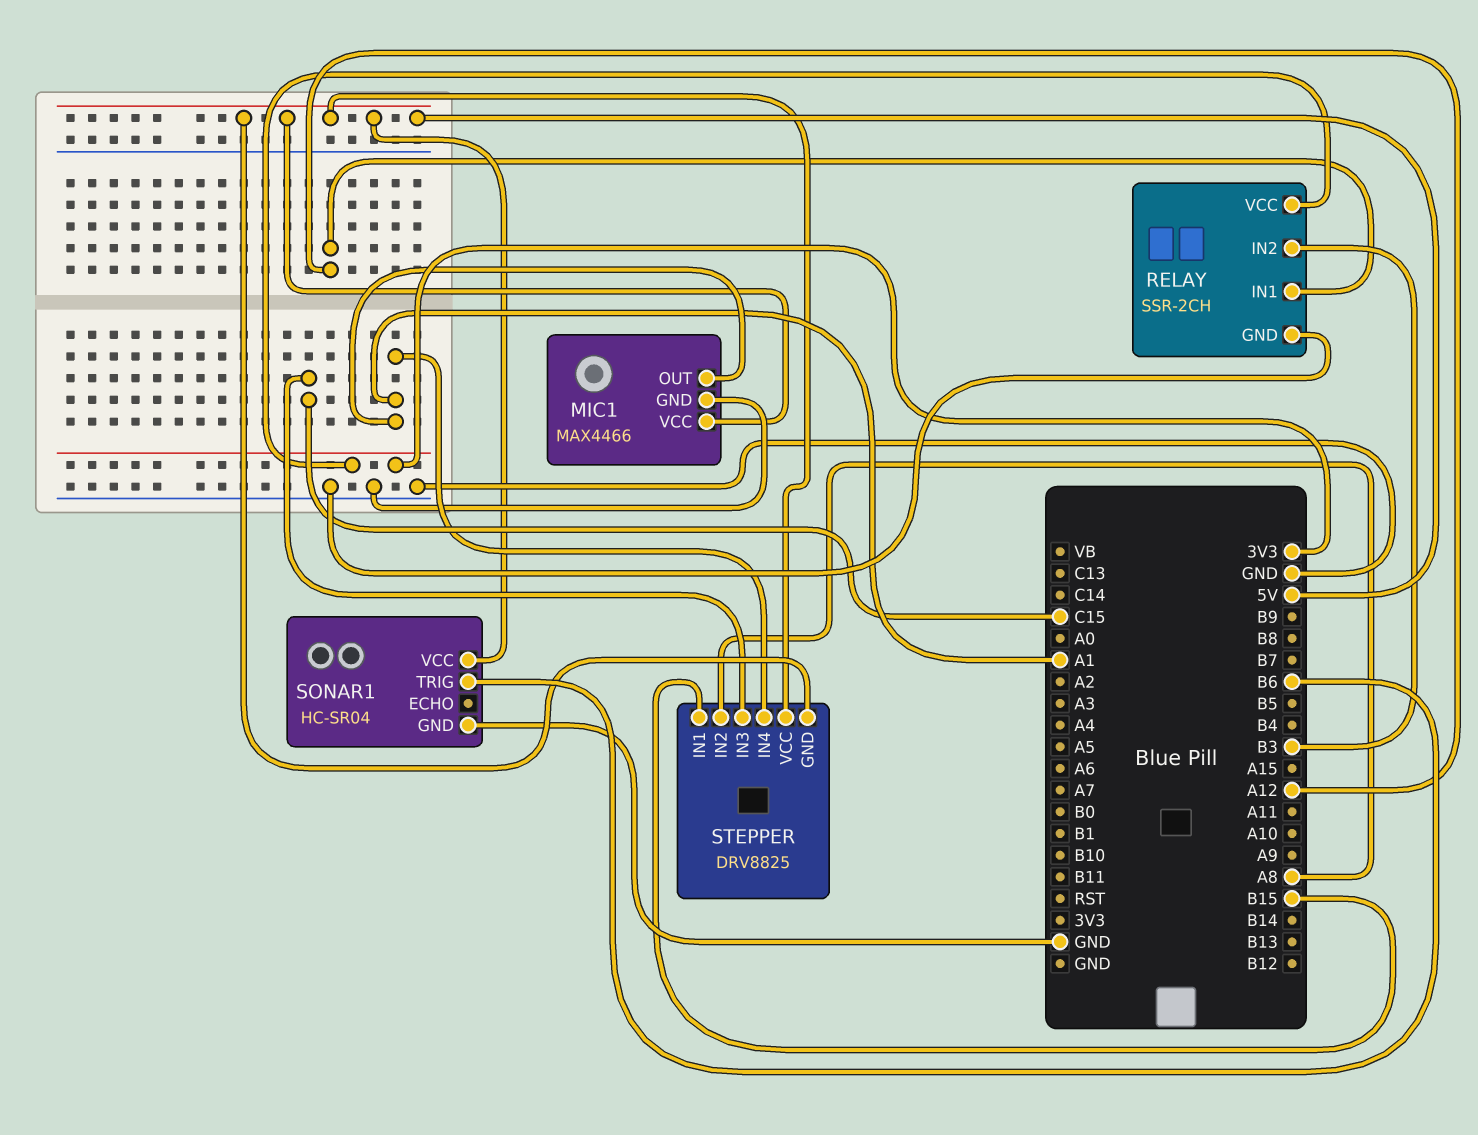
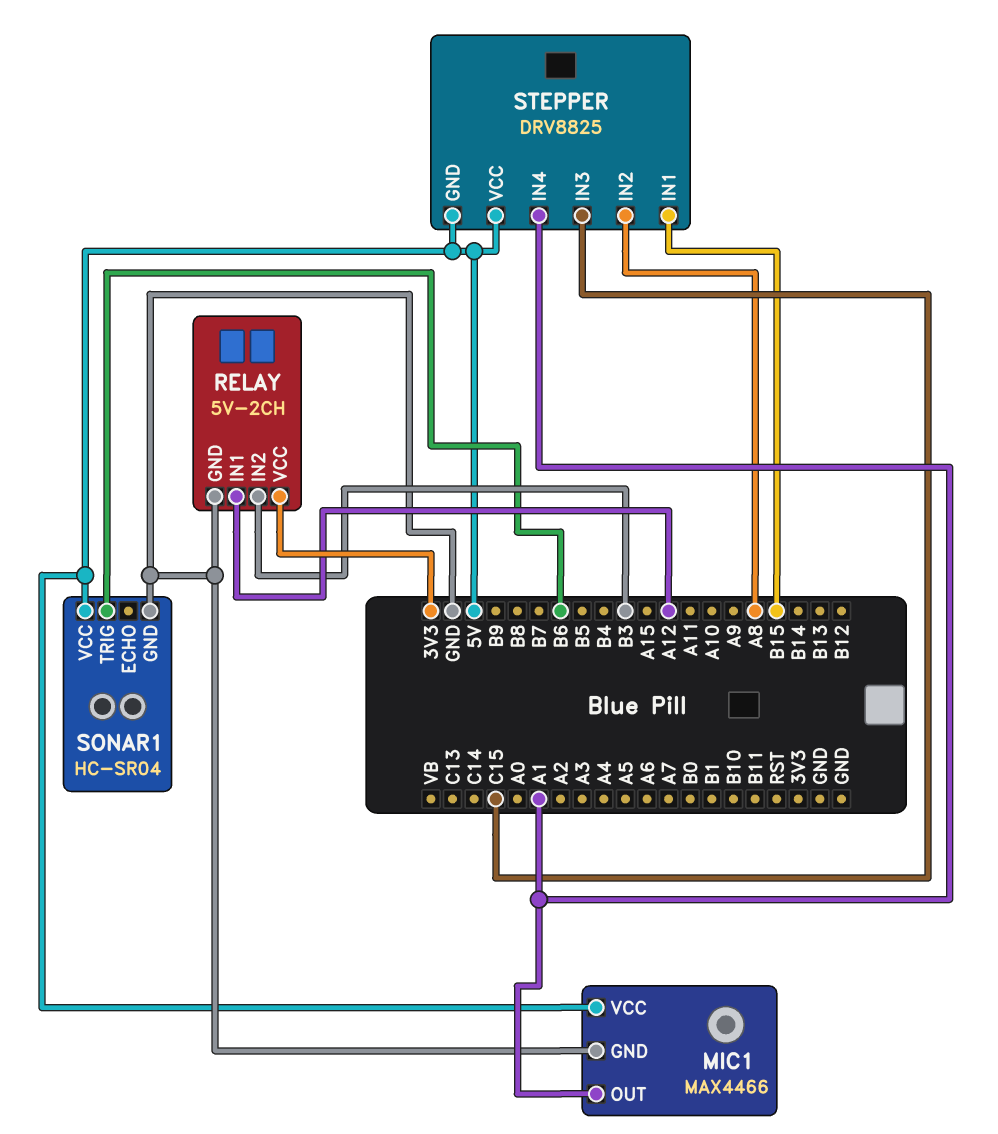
RELAY: SSR-2CH -> 5V-2CH

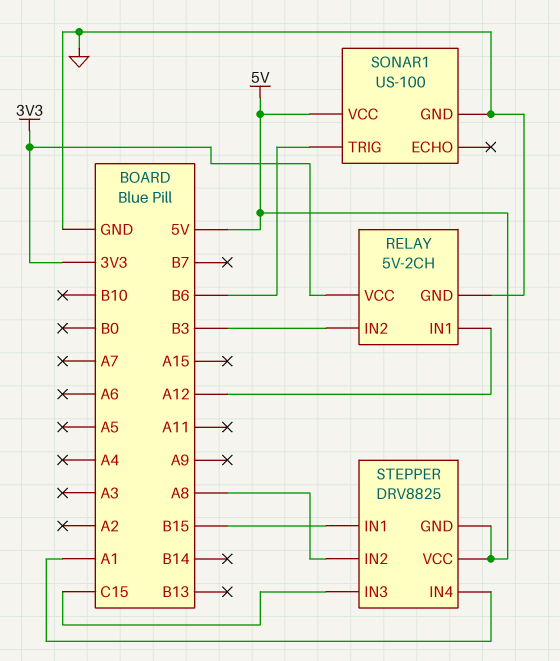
MIC1: MAX4466 -> none
MIC1 pin GND: GND -> none
MIC1 pin OUT: A1 -> none
MIC1 pin VCC: 5V -> none
SONAR1: HC-SR04 -> US-100

